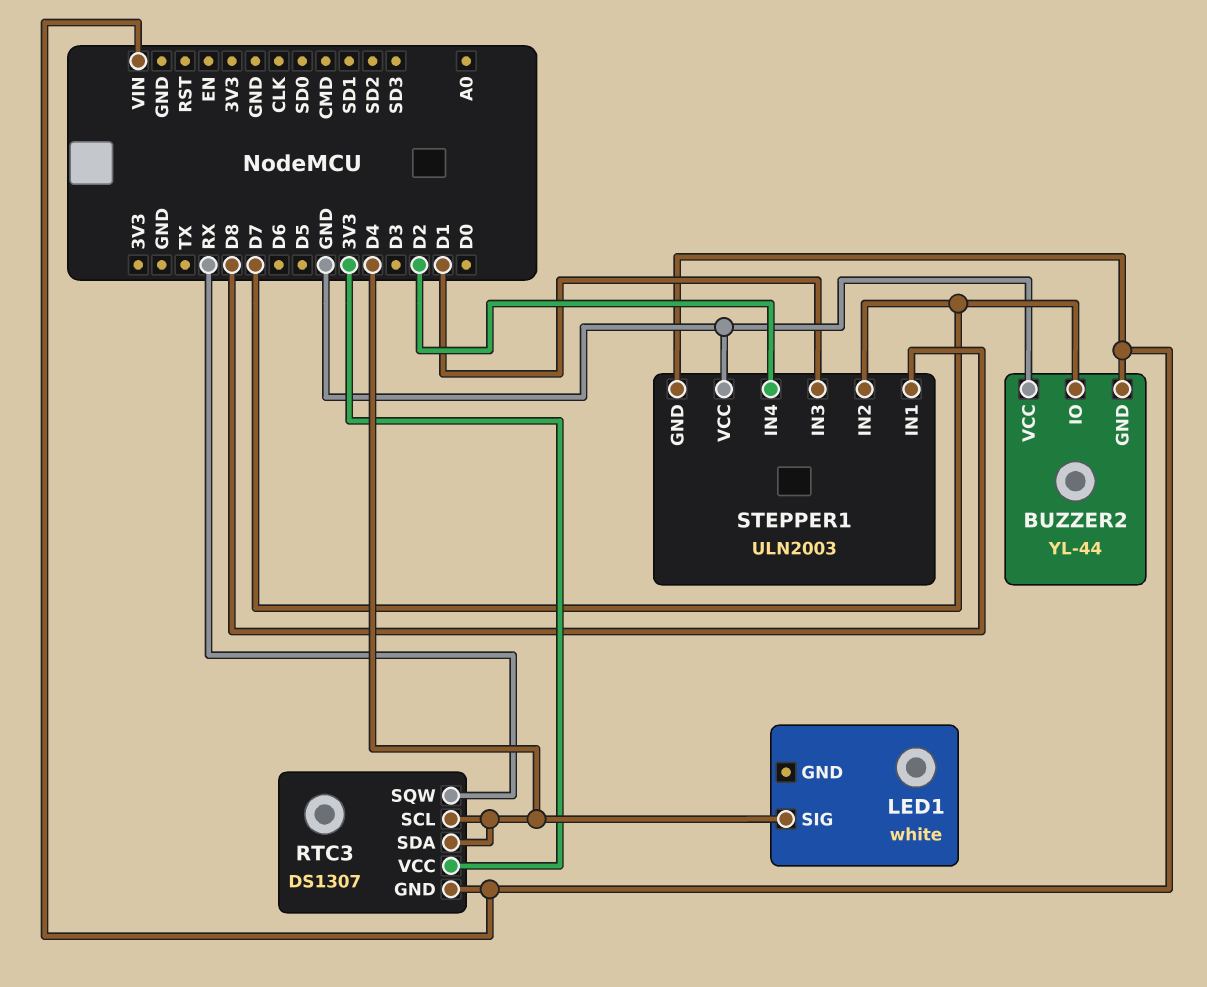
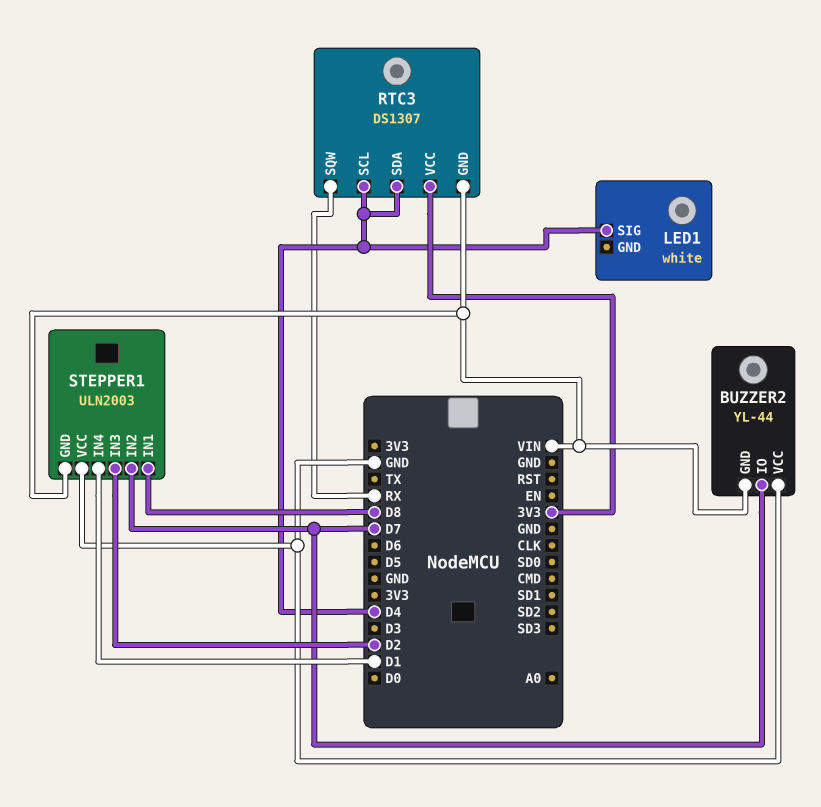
STEPPER1 pin IN3: D1 -> D2
STEPPER1 pin IN4: D2 -> D1

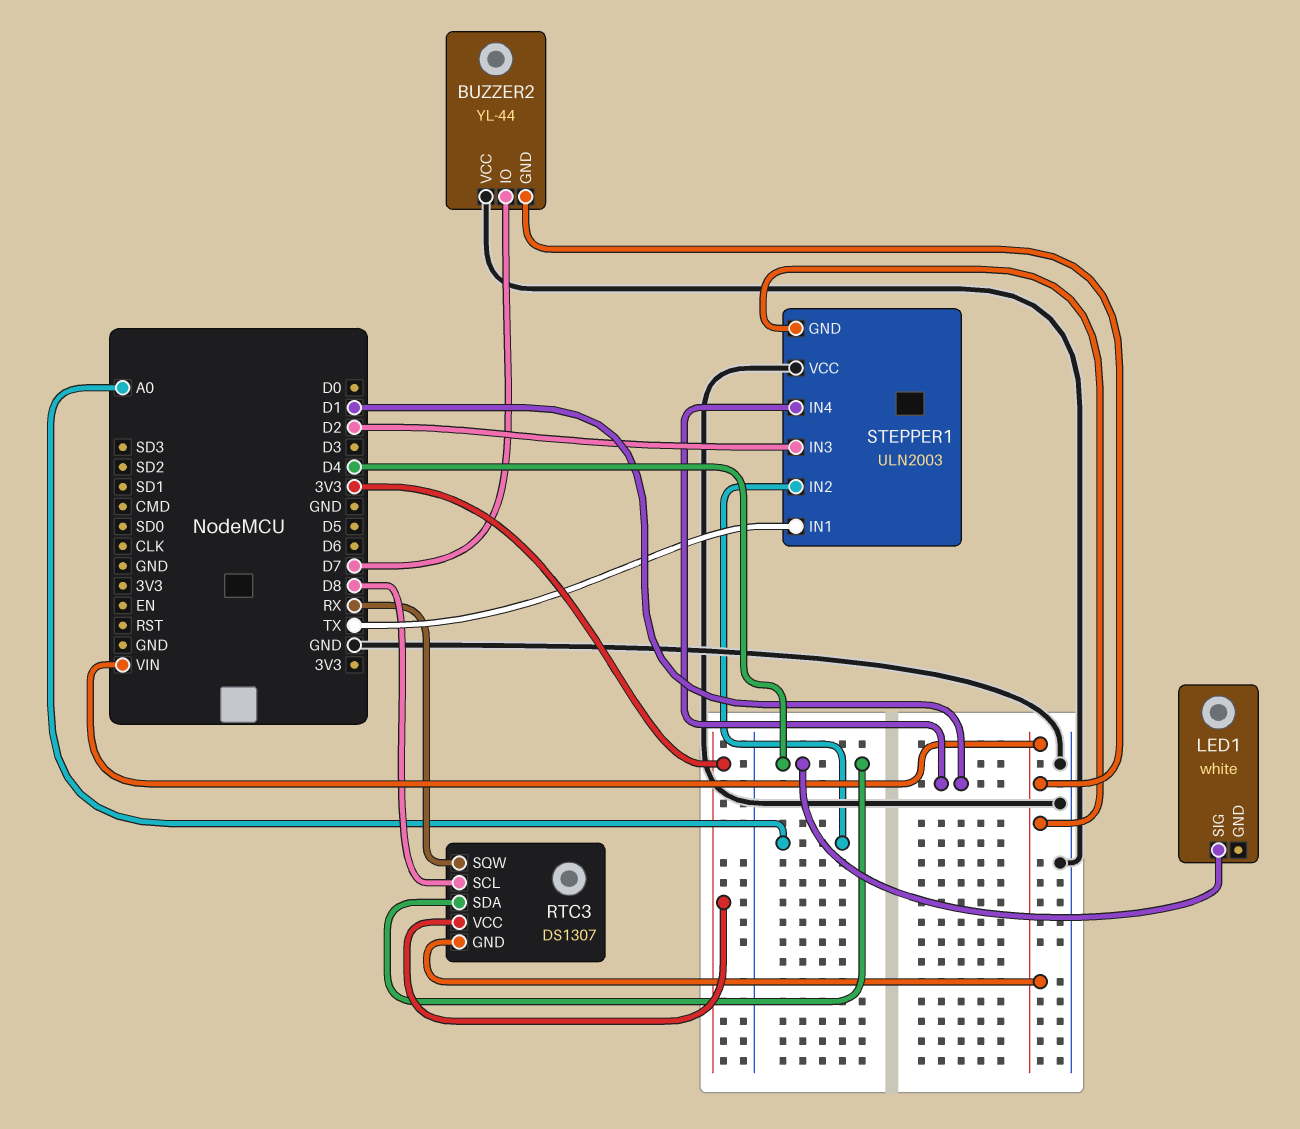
RTC3 pin SCL: D4 -> D8
STEPPER1 pin IN1: D8 -> TX
STEPPER1 pin IN2: D7 -> A0

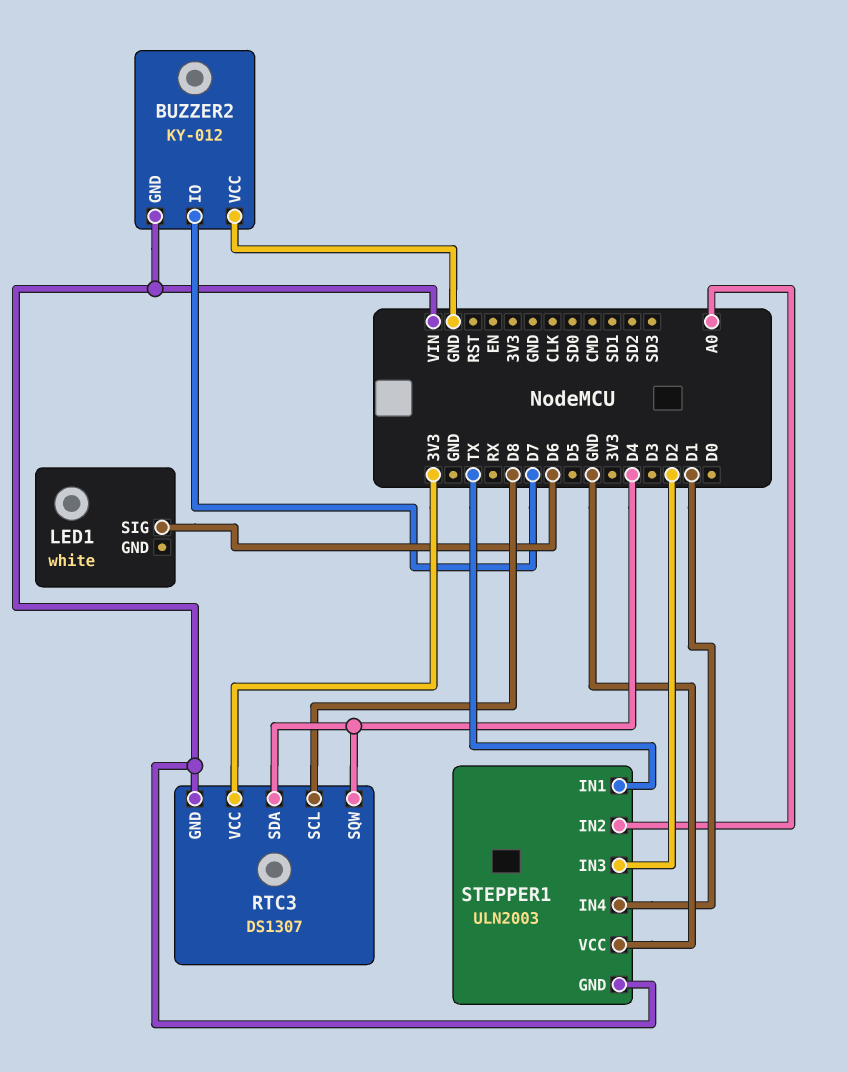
BUZZER2: YL-44 -> KY-012
LED1 pin SIG: D4 -> D6
RTC3 pin SQW: RX -> D4

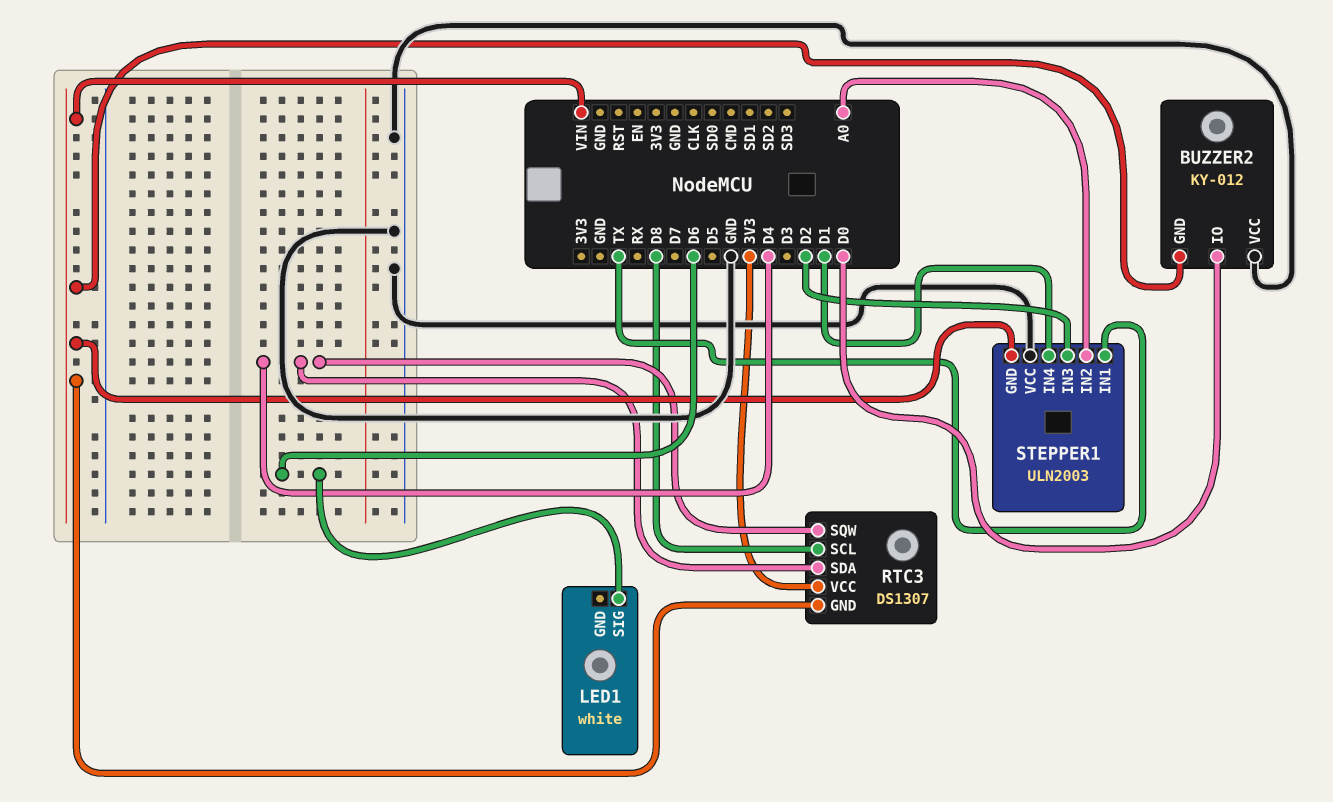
BUZZER2 pin IO: D7 -> D0

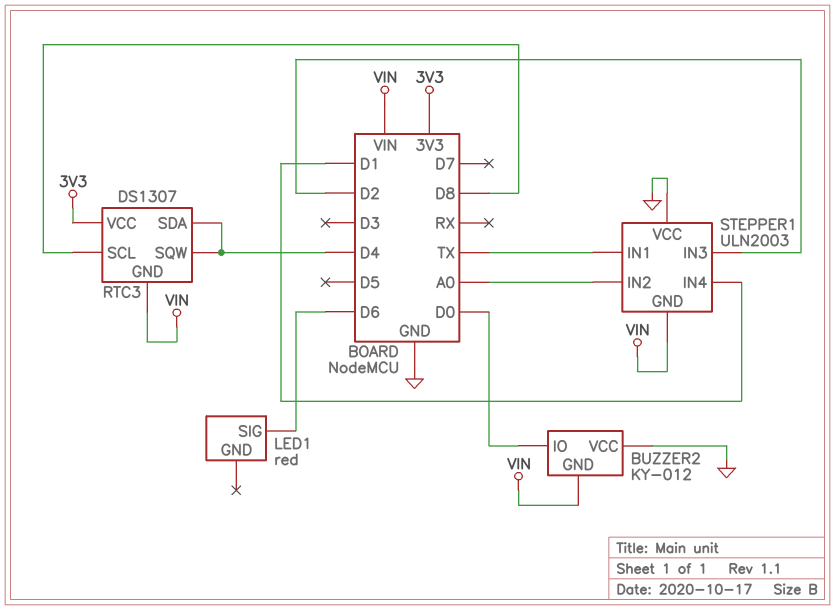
LED1: white -> red

